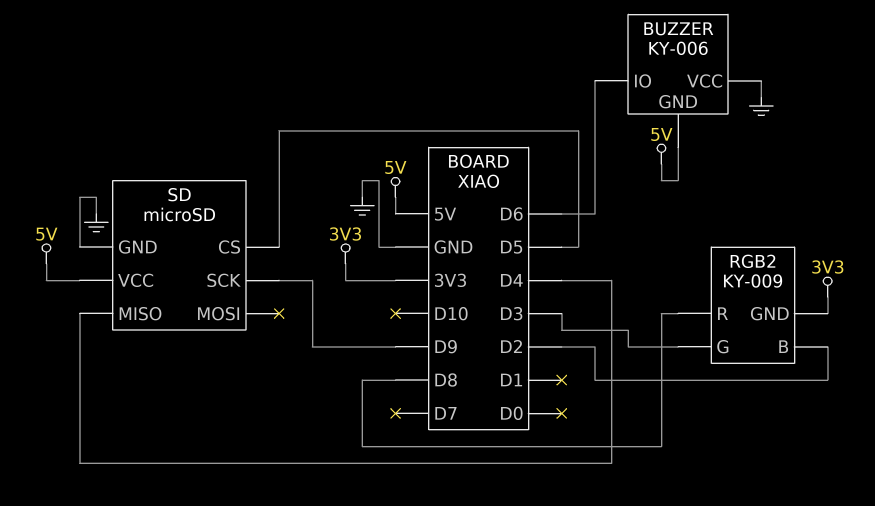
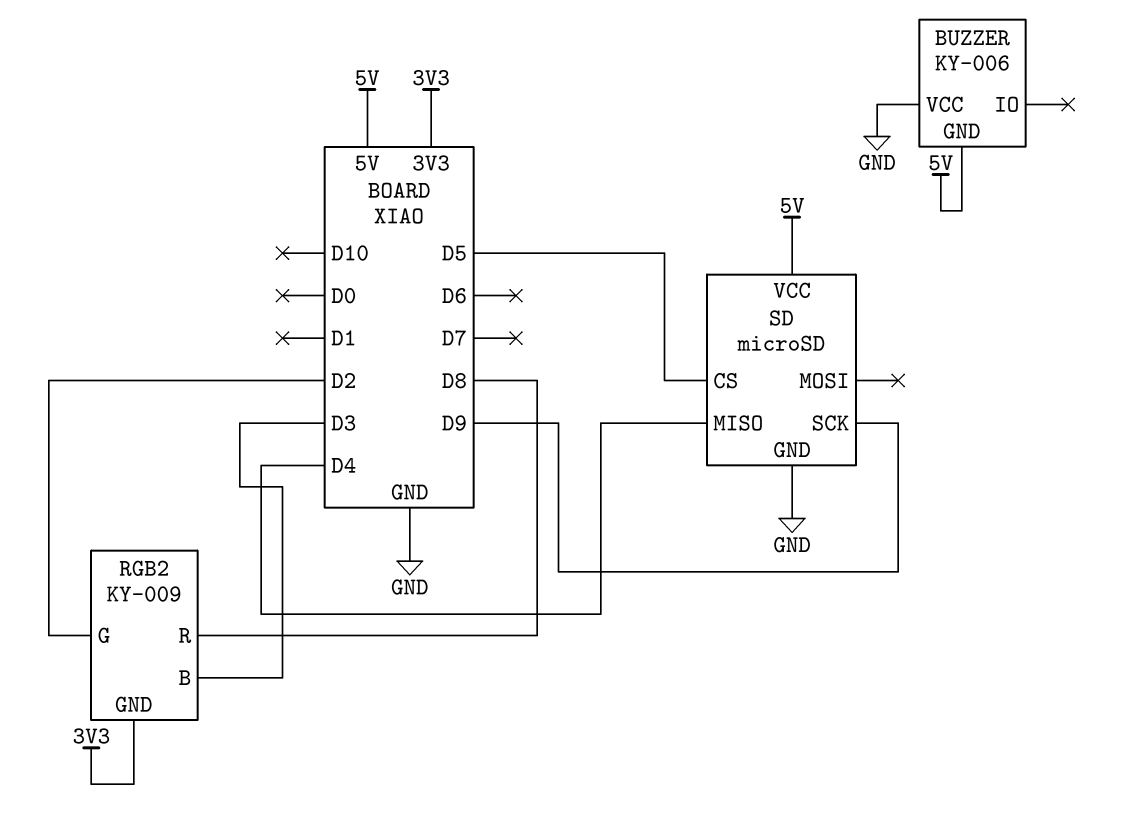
BUZZER pin IO: D6 -> none
RGB2 pin B: D2 -> D3
RGB2 pin G: D3 -> D2

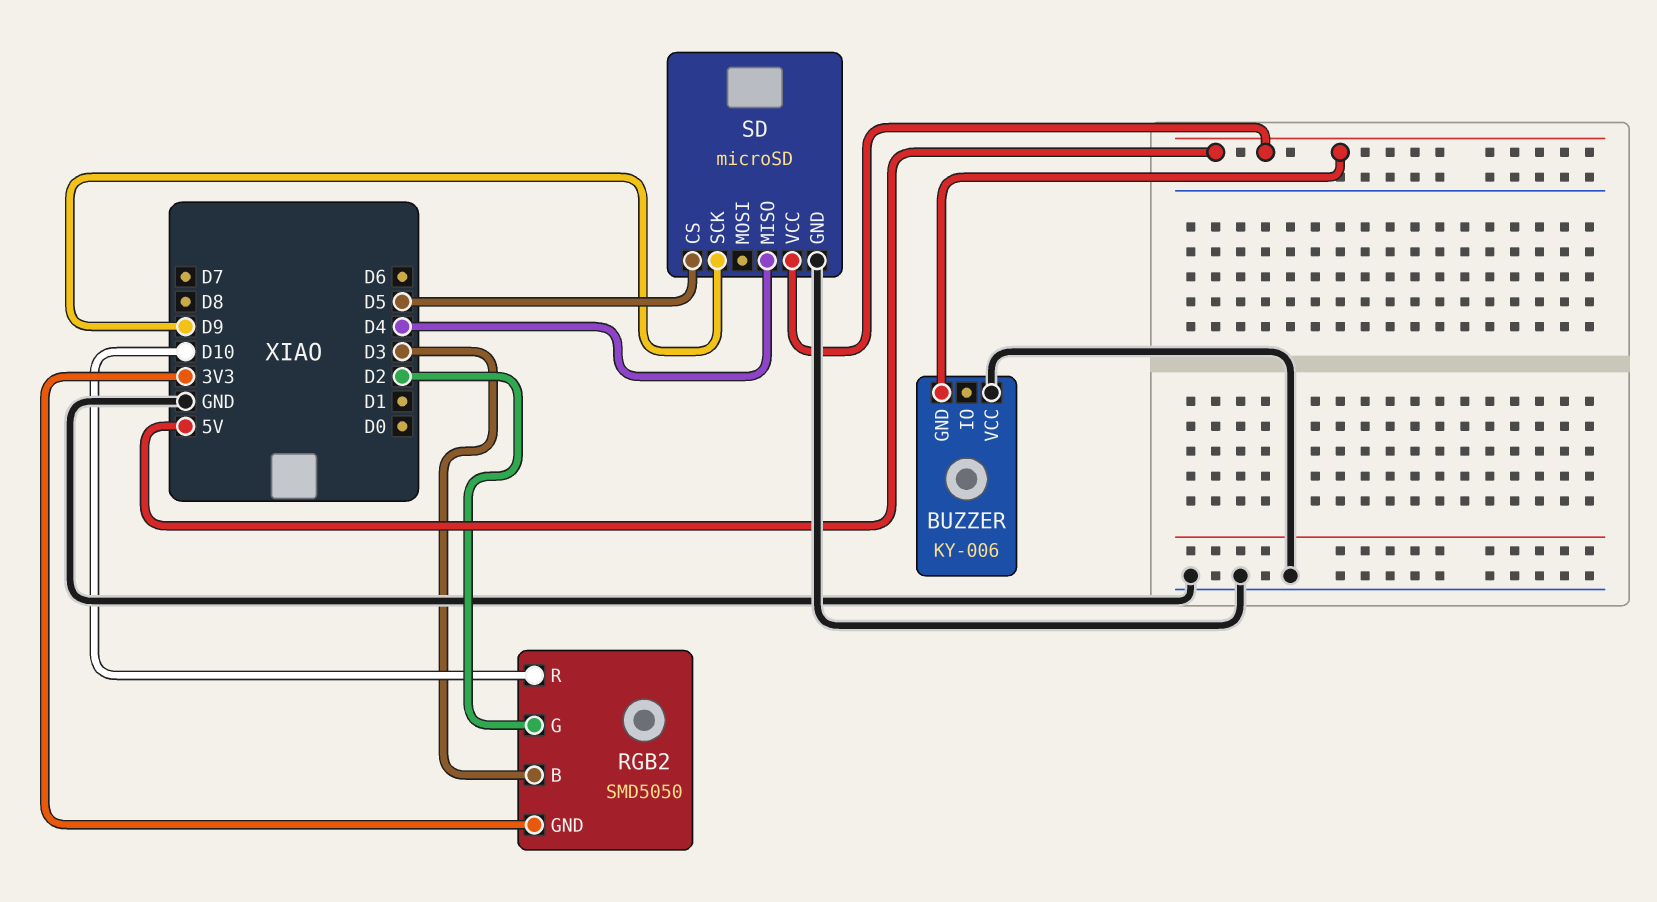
RGB2: KY-009 -> SMD5050
RGB2 pin R: D8 -> D10

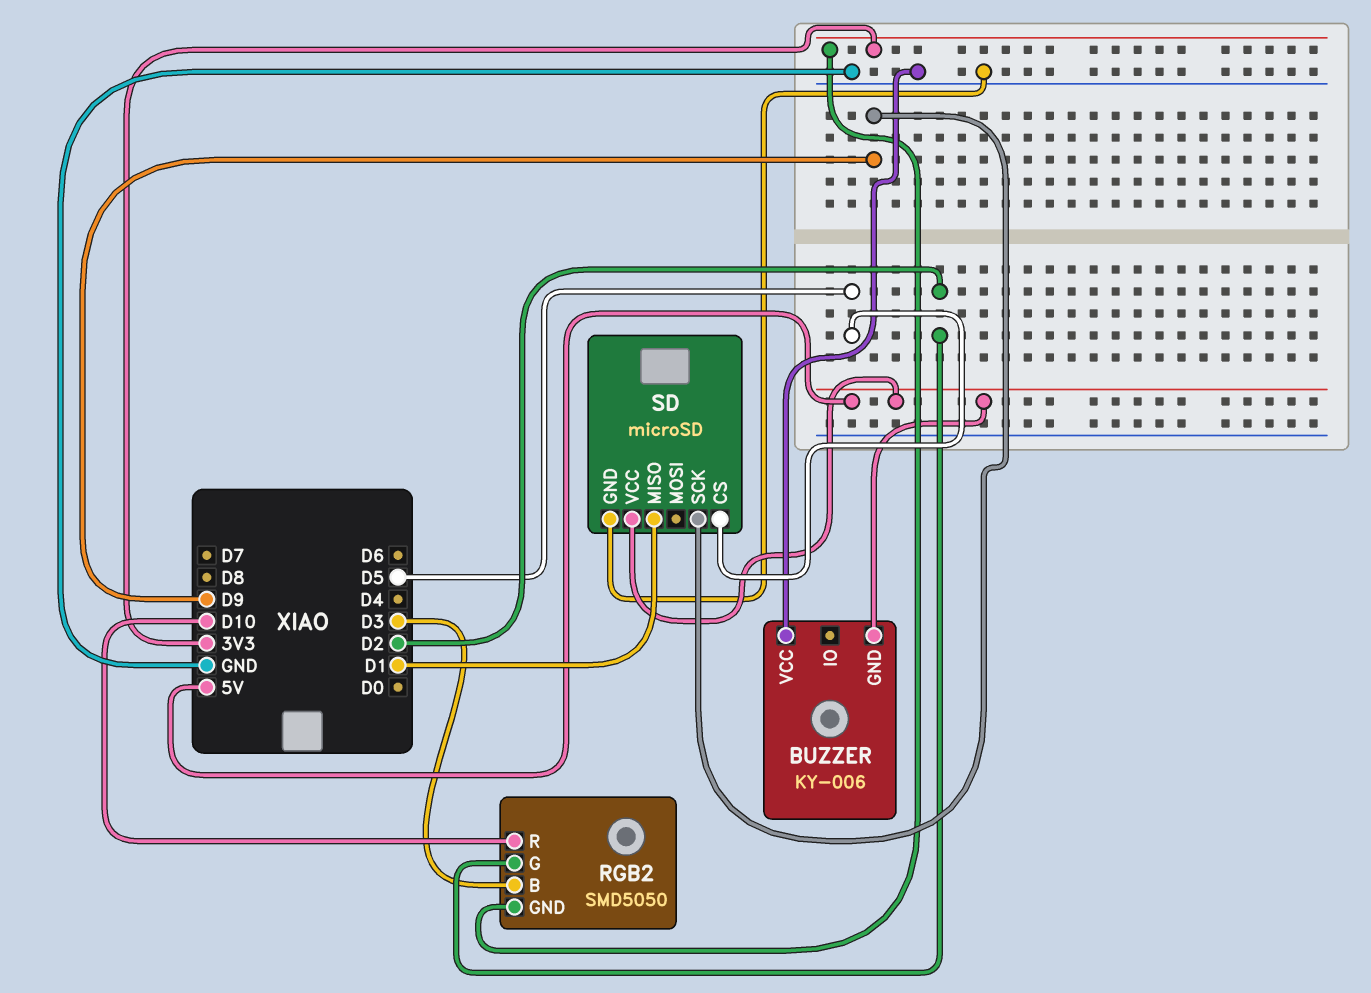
SD pin MISO: D4 -> D1

